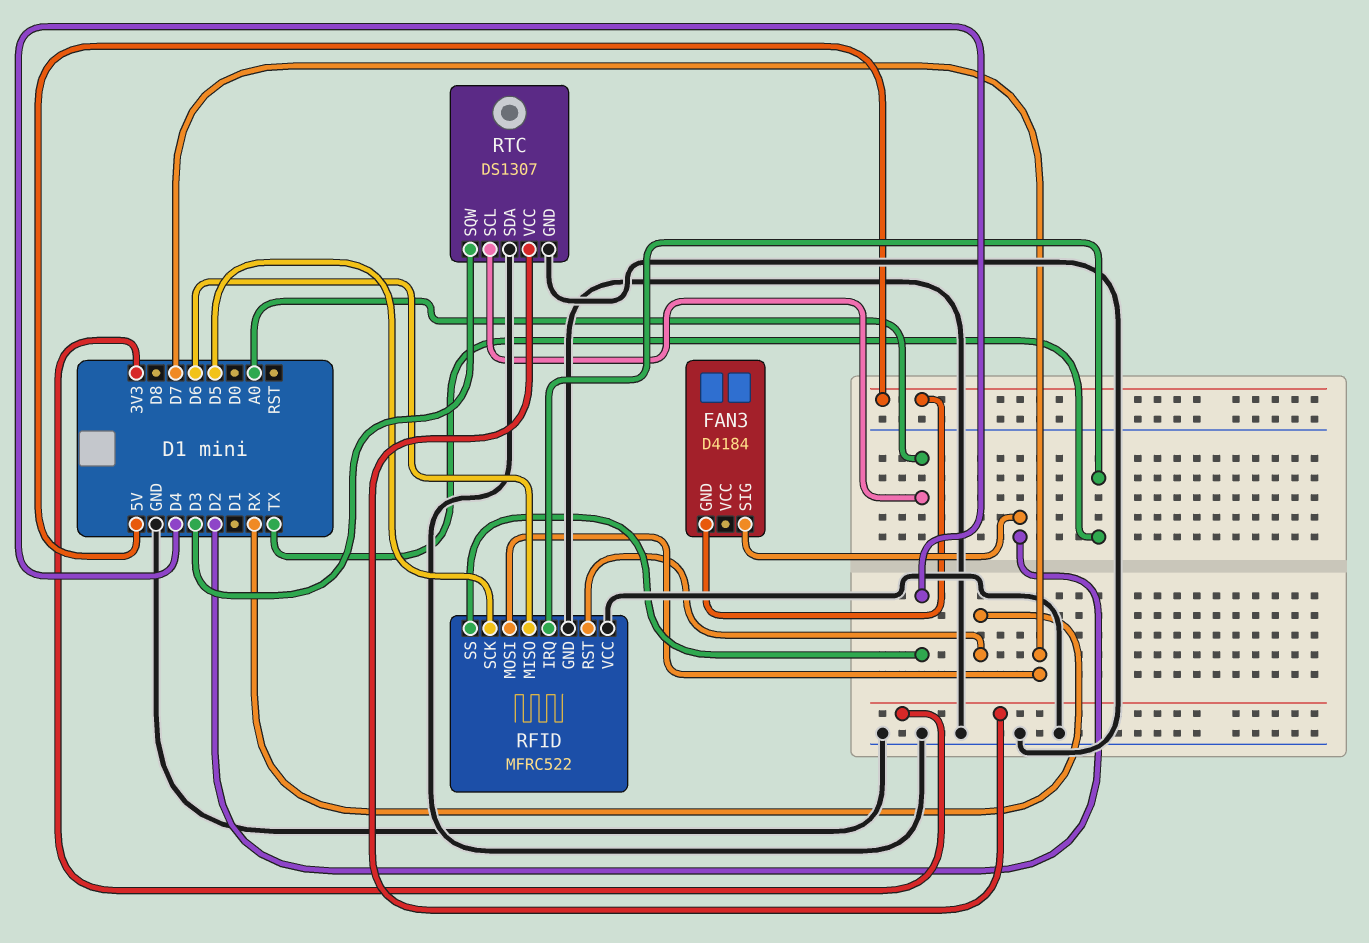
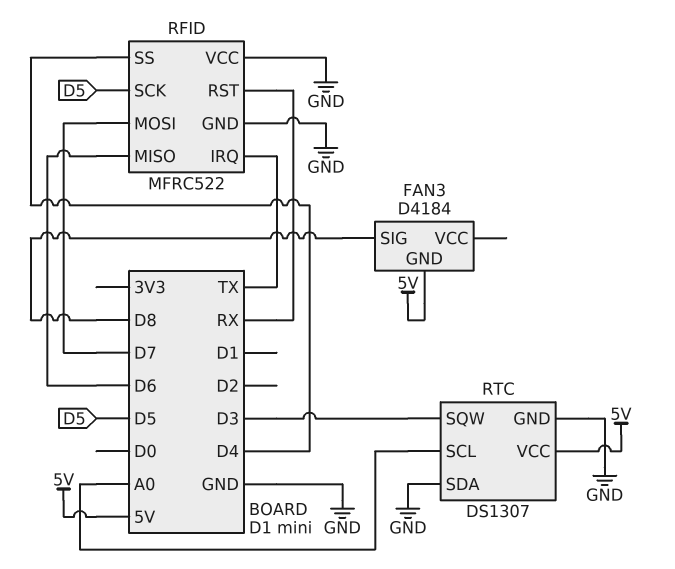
FAN3 pin SIG: D2 -> D8
RTC pin VCC: 3V3 -> 5V

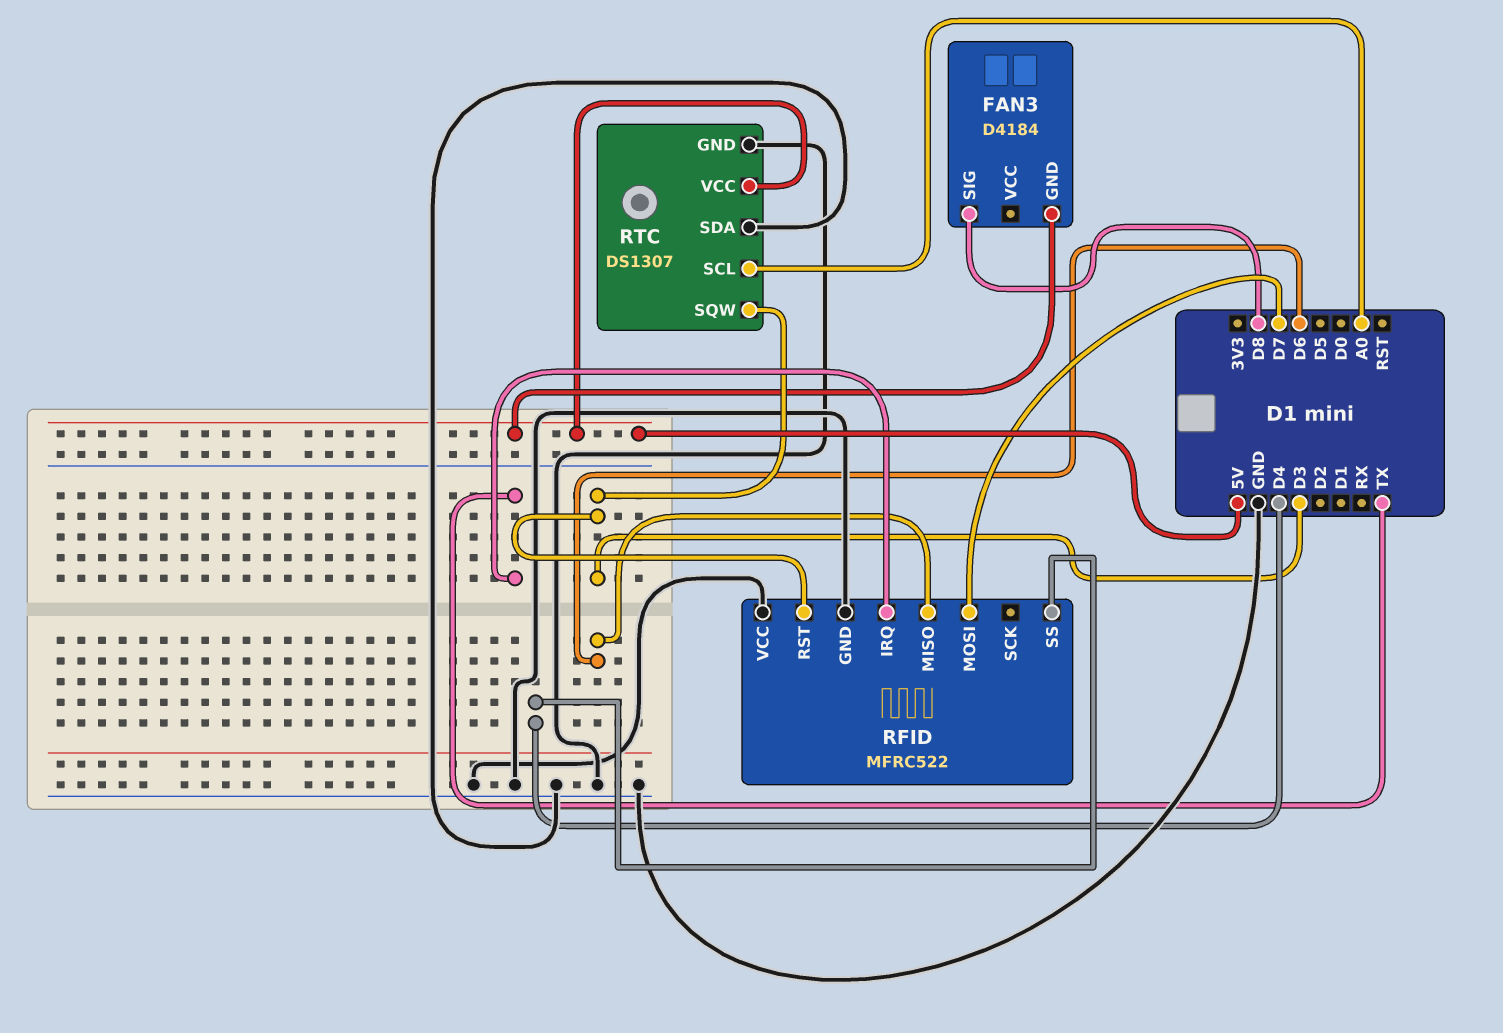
RFID pin RST: RX -> D3
RFID pin SCK: D5 -> none

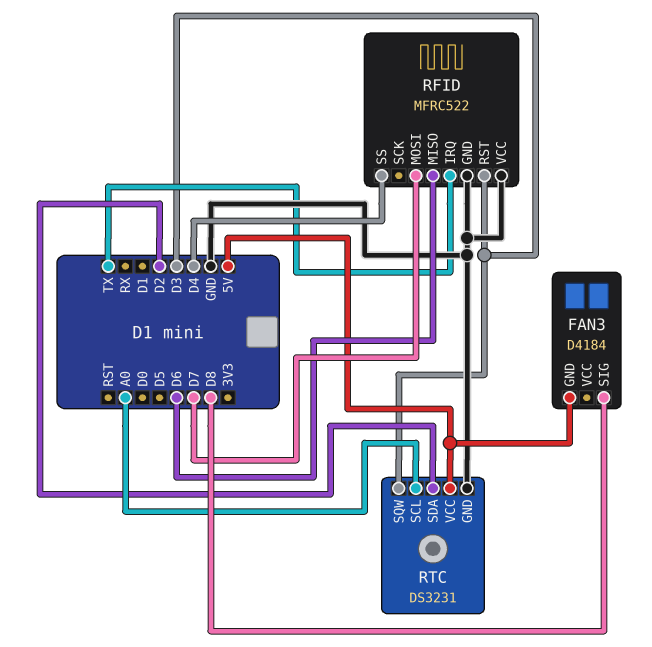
RTC: DS1307 -> DS3231
RTC pin SDA: GND -> D2

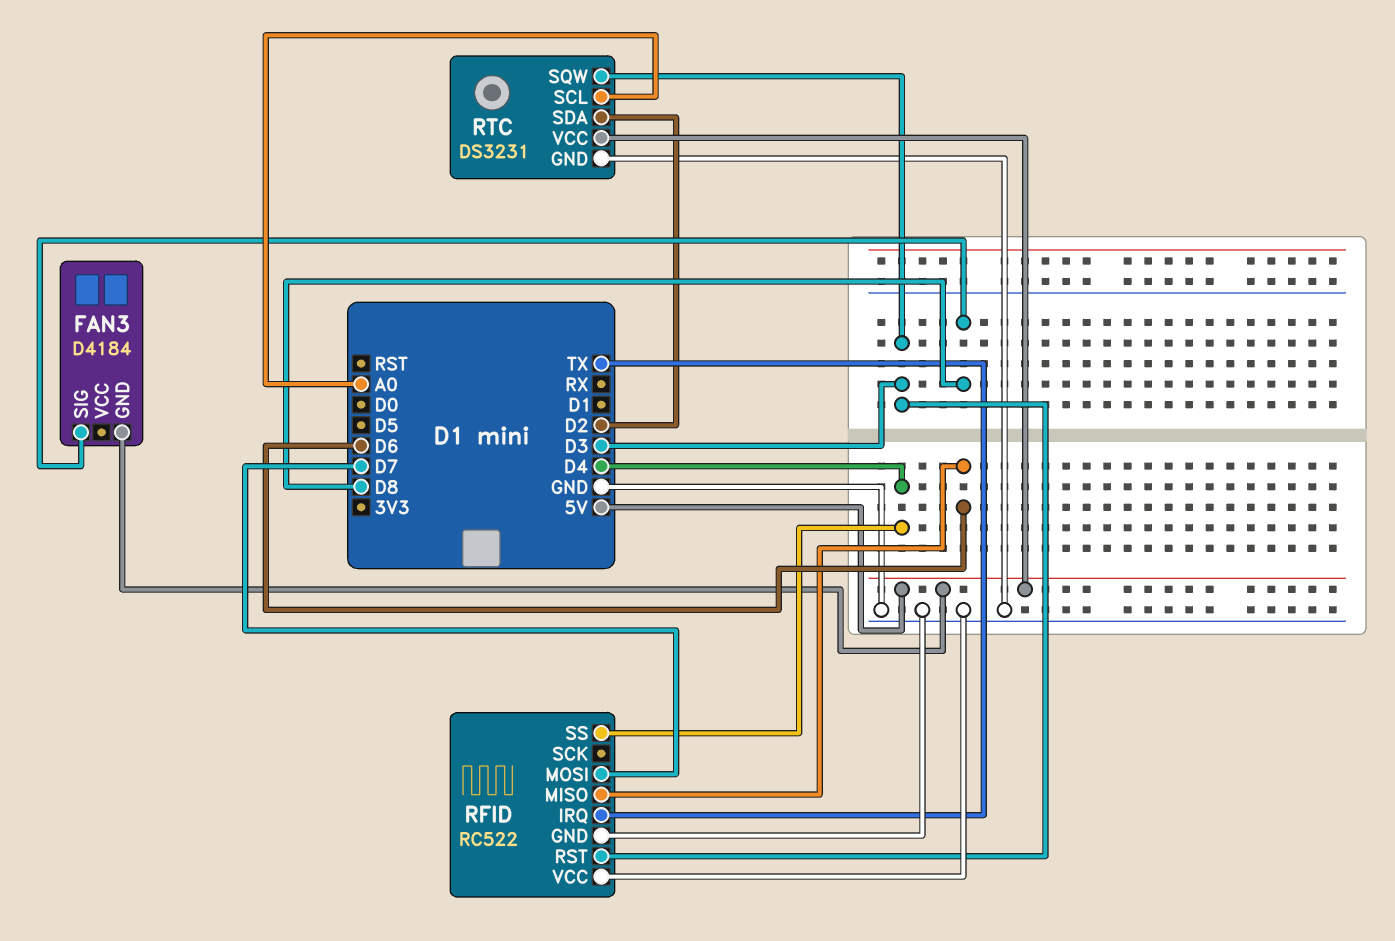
RFID: MFRC522 -> RC522

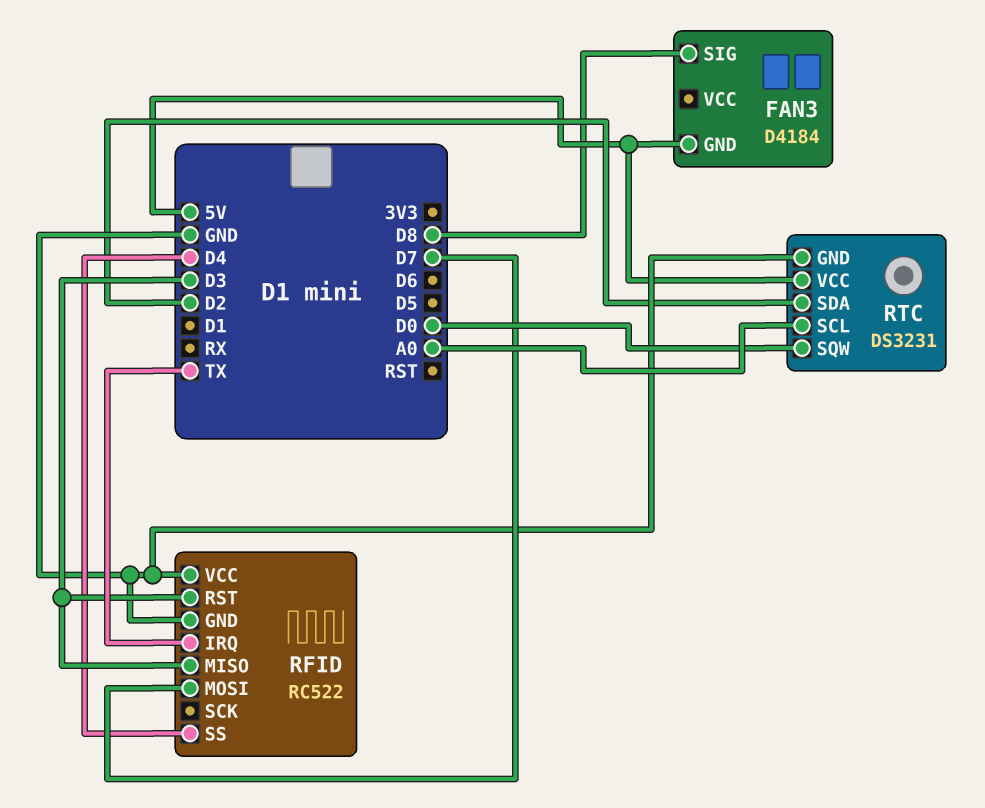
RFID pin MISO: D6 -> D3
RTC pin SQW: D3 -> D0

